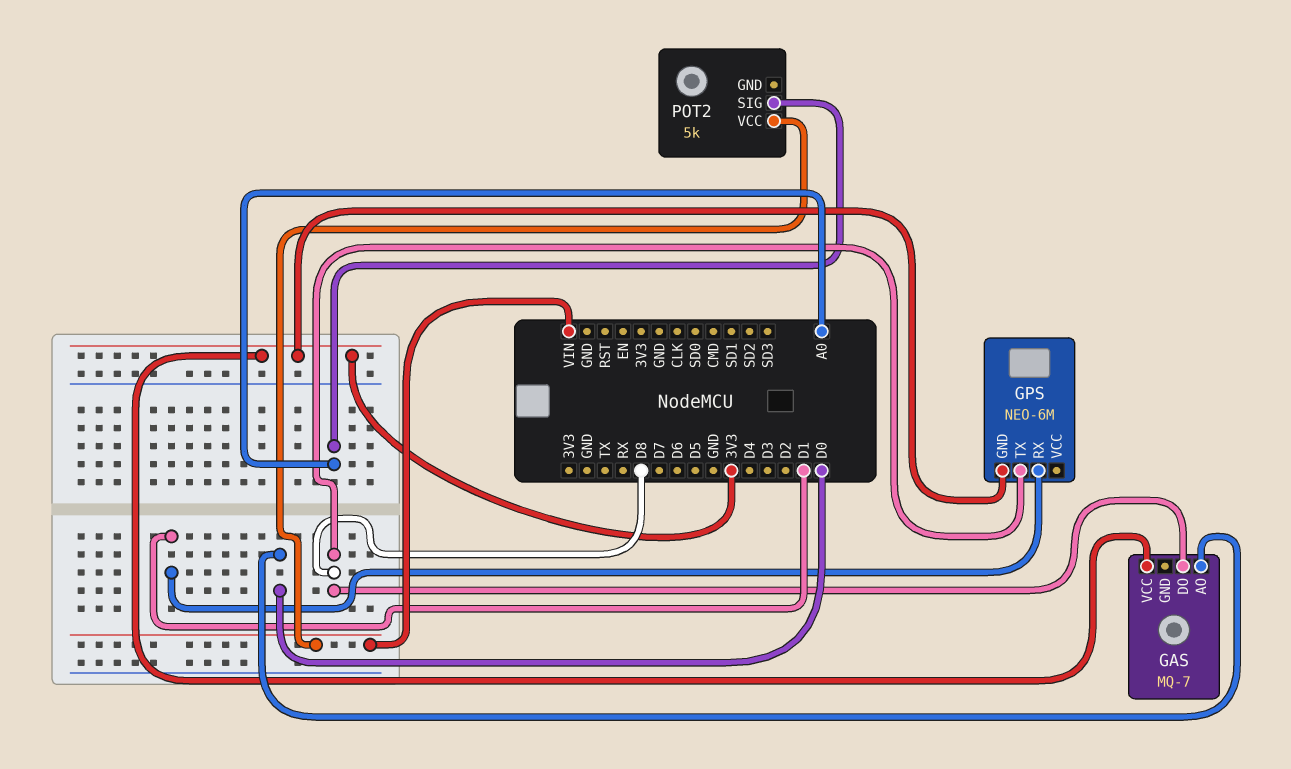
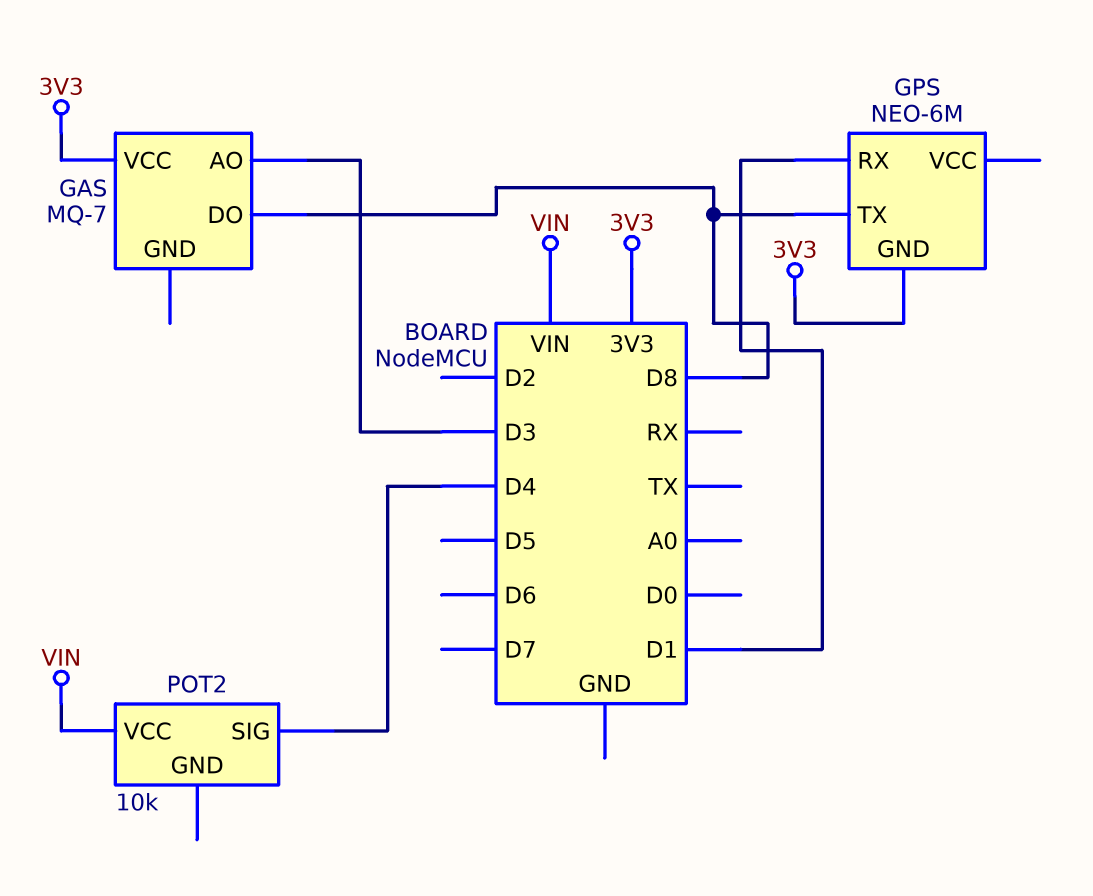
GAS pin AO: D0 -> D3
POT2: 5k -> 10k
POT2 pin SIG: A0 -> D4

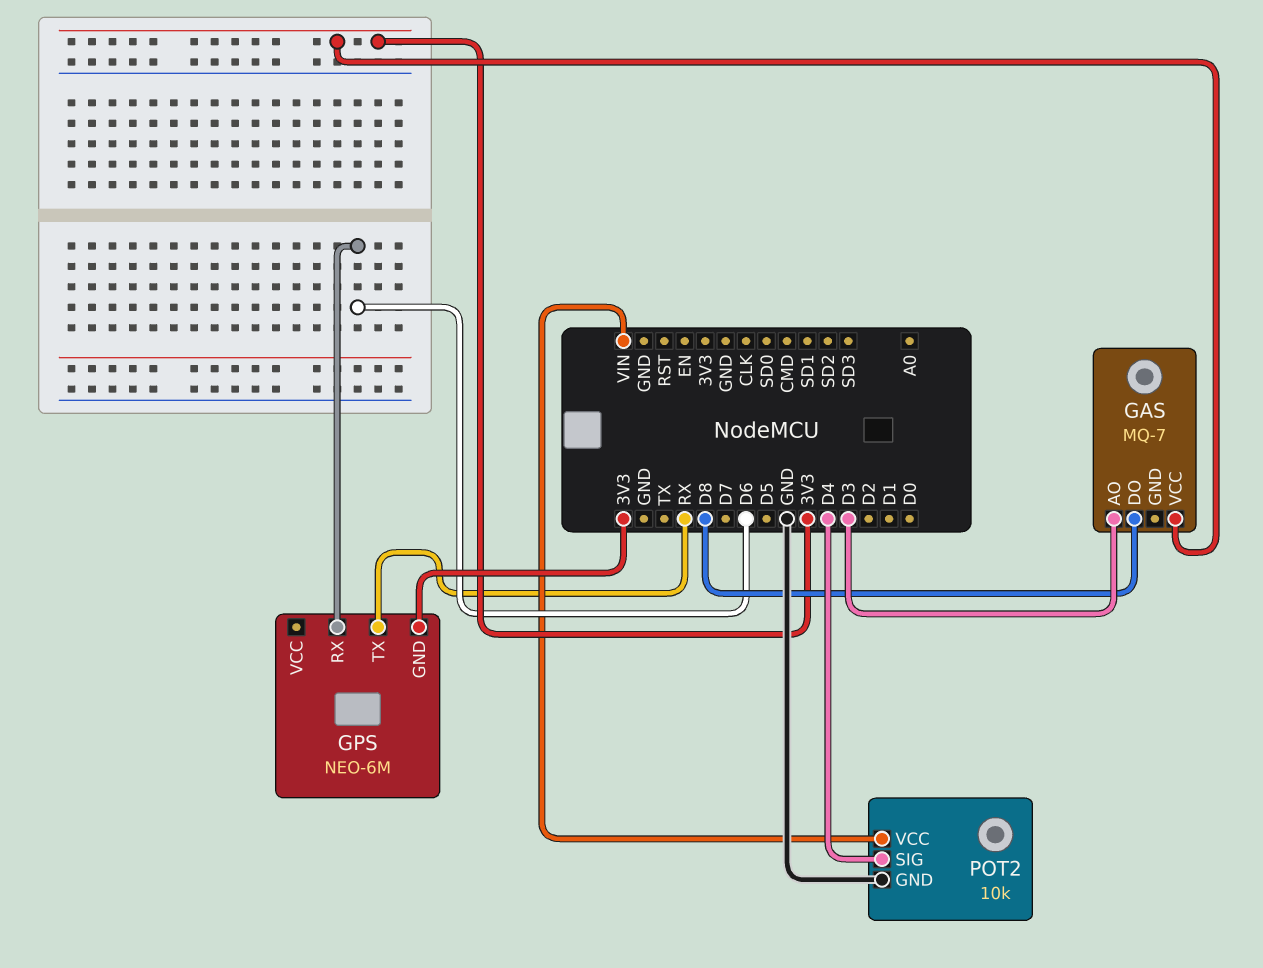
GPS pin RX: D1 -> D6
GPS pin TX: D8 -> RX
POT2 pin GND: none -> GND

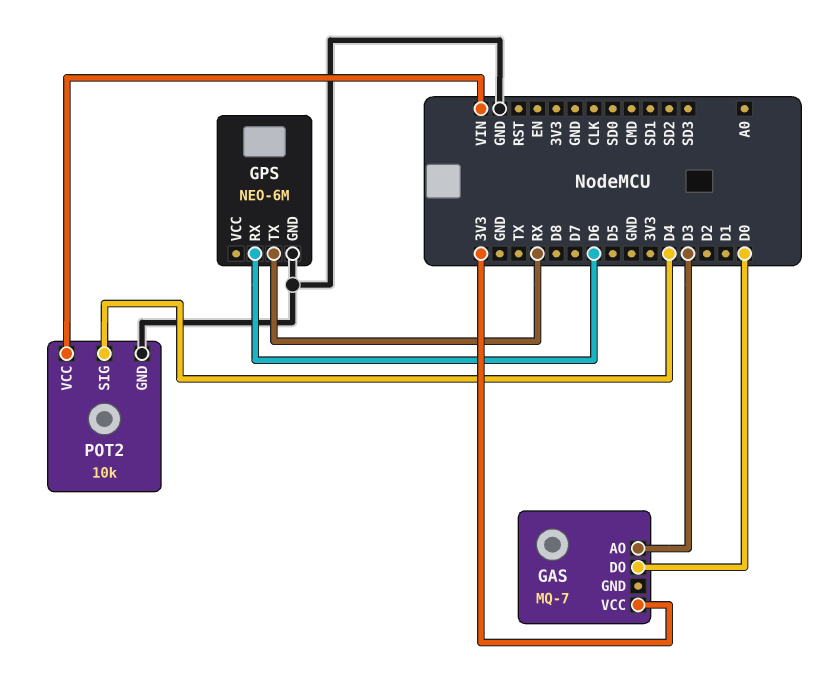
GAS pin DO: D8 -> D0
GPS pin GND: 3V3 -> GND

